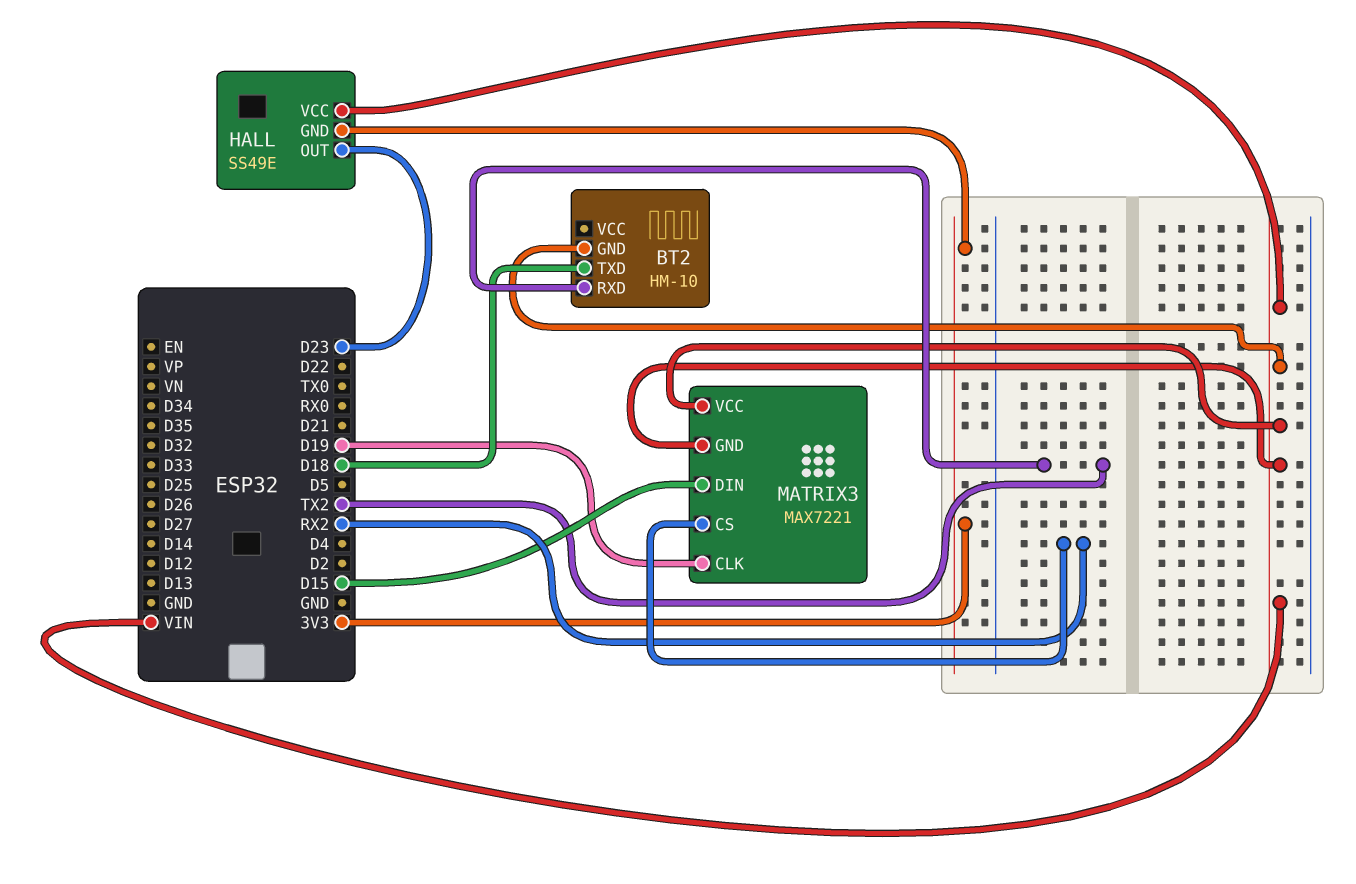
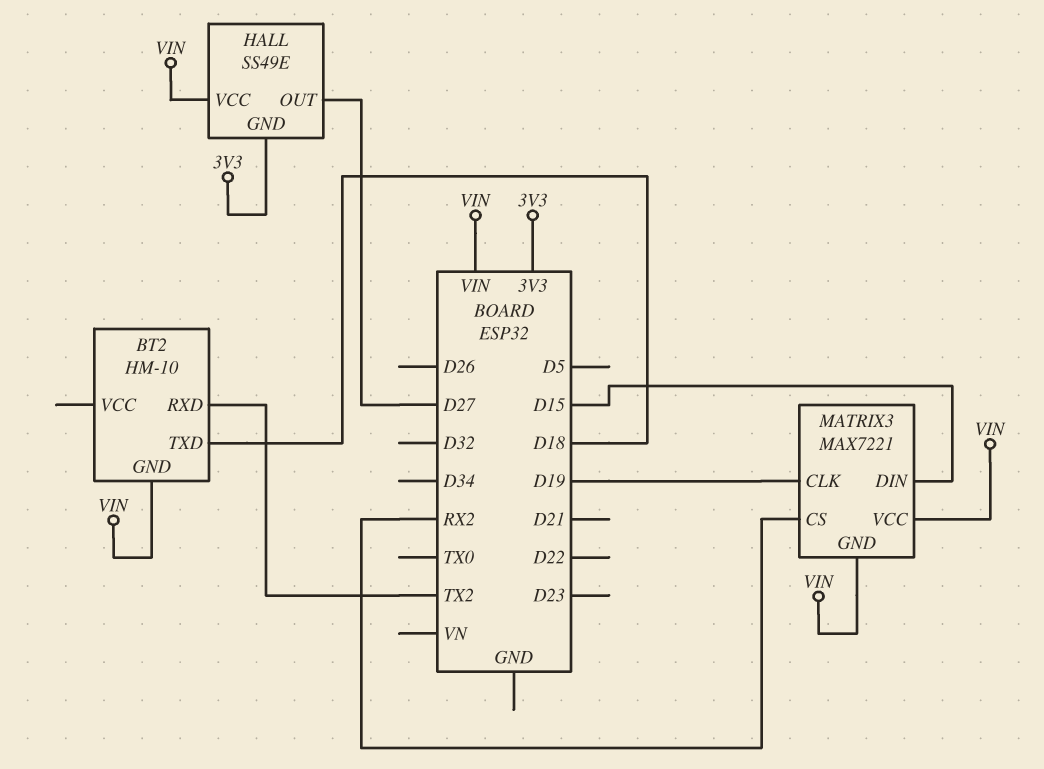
HALL pin OUT: D23 -> D27

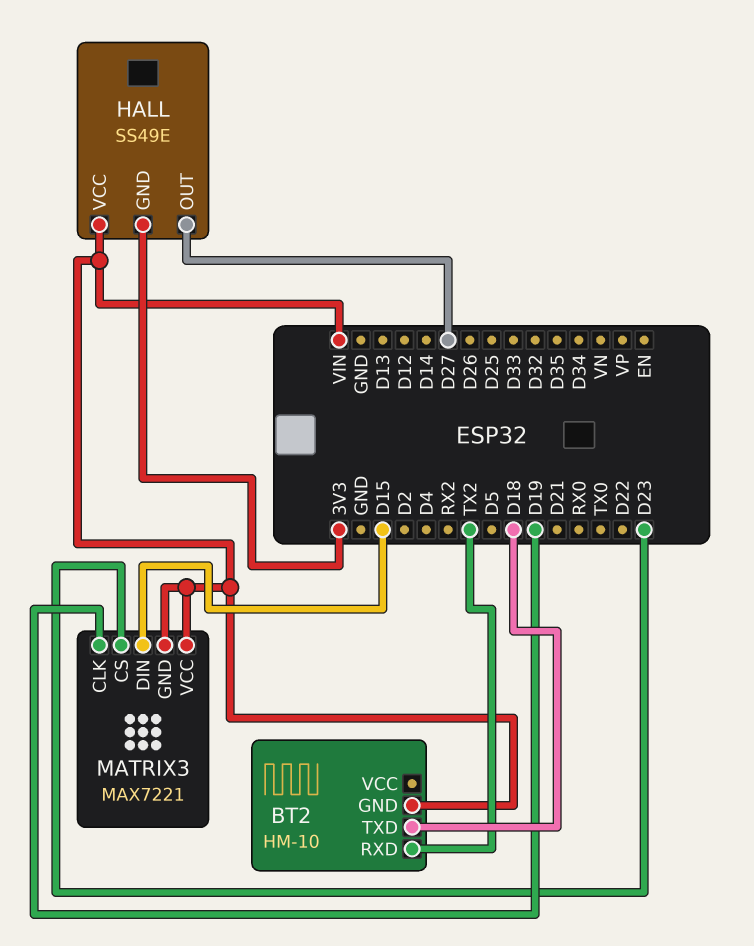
MATRIX3 pin CS: RX2 -> D23

